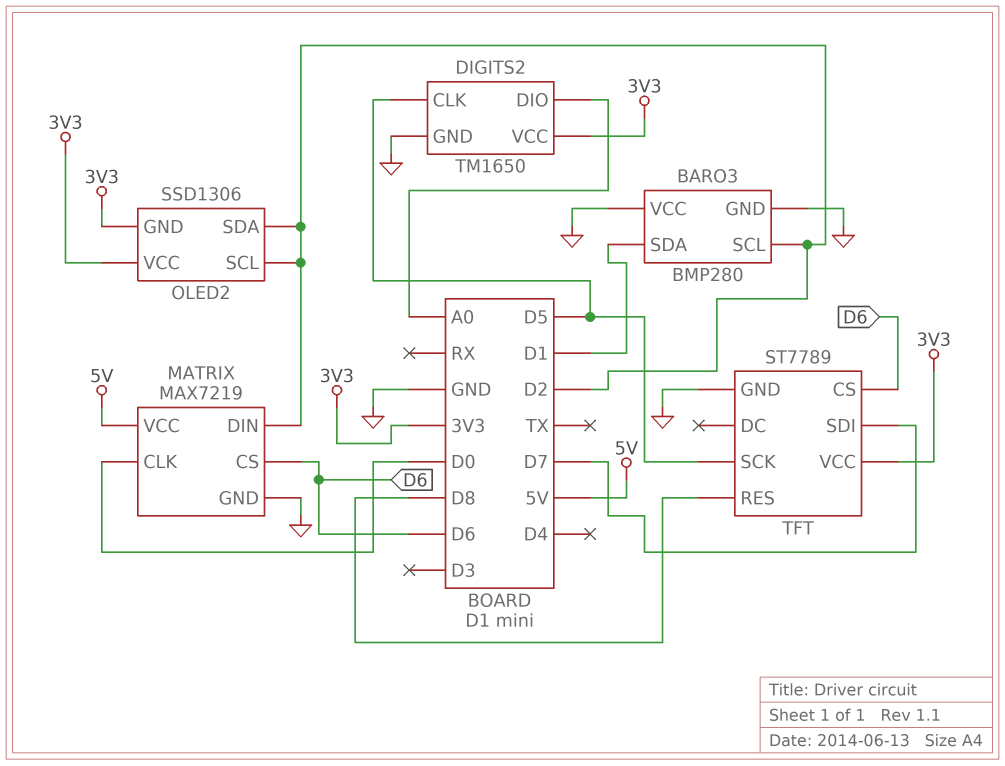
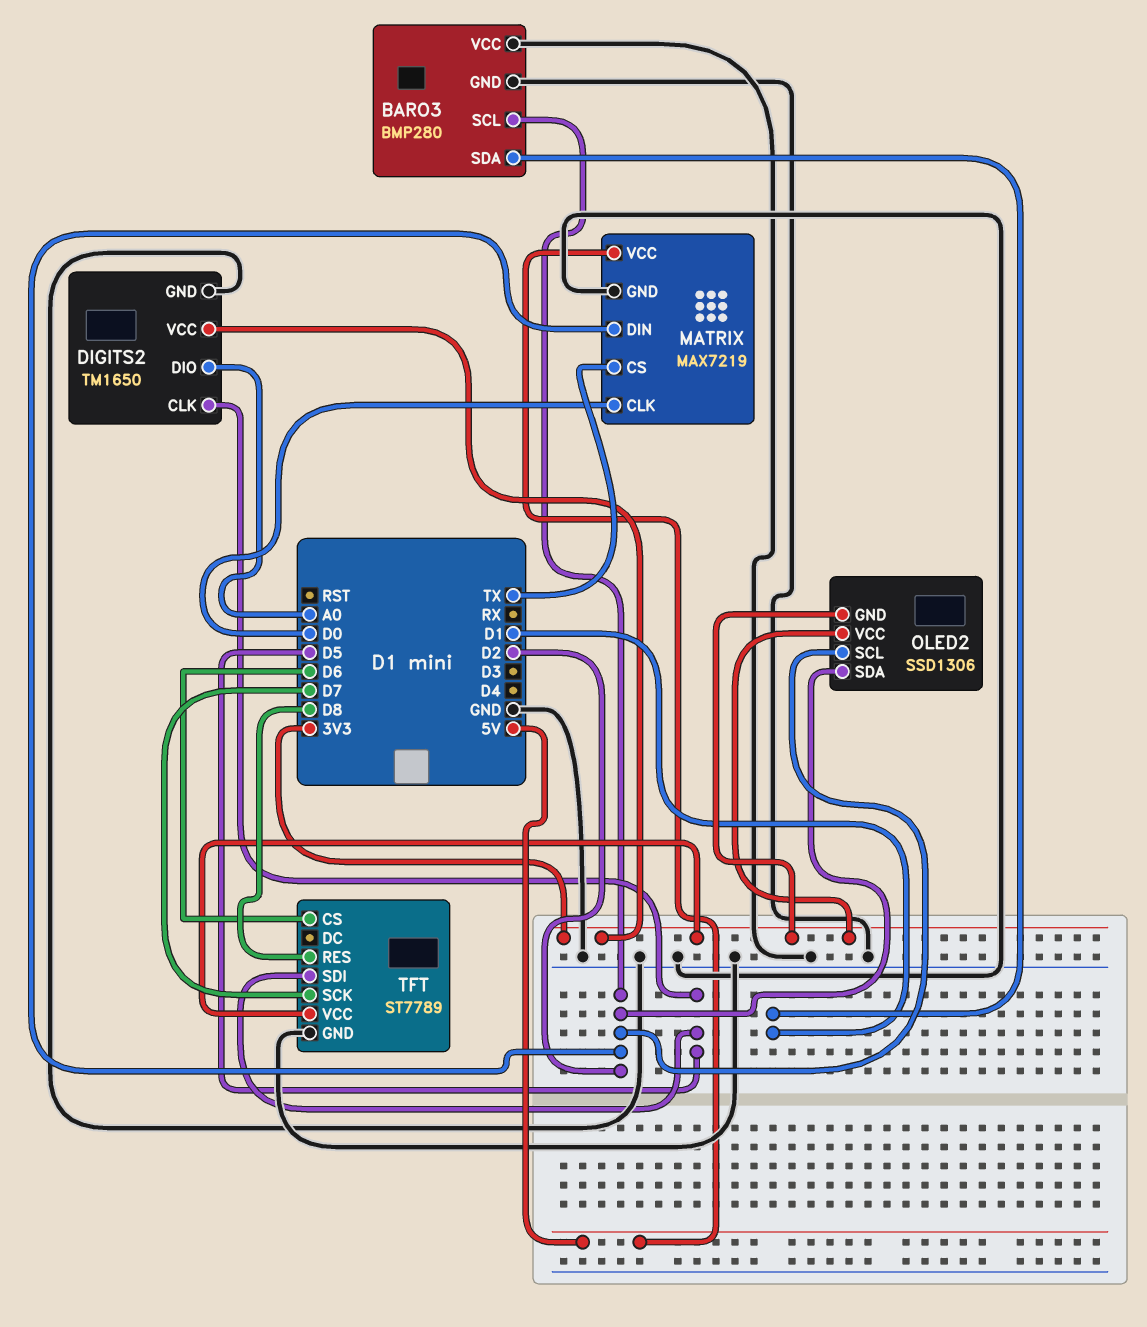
MATRIX pin CS: D6 -> TX
TFT pin SCK: D5 -> D7
TFT pin SDI: D7 -> D5

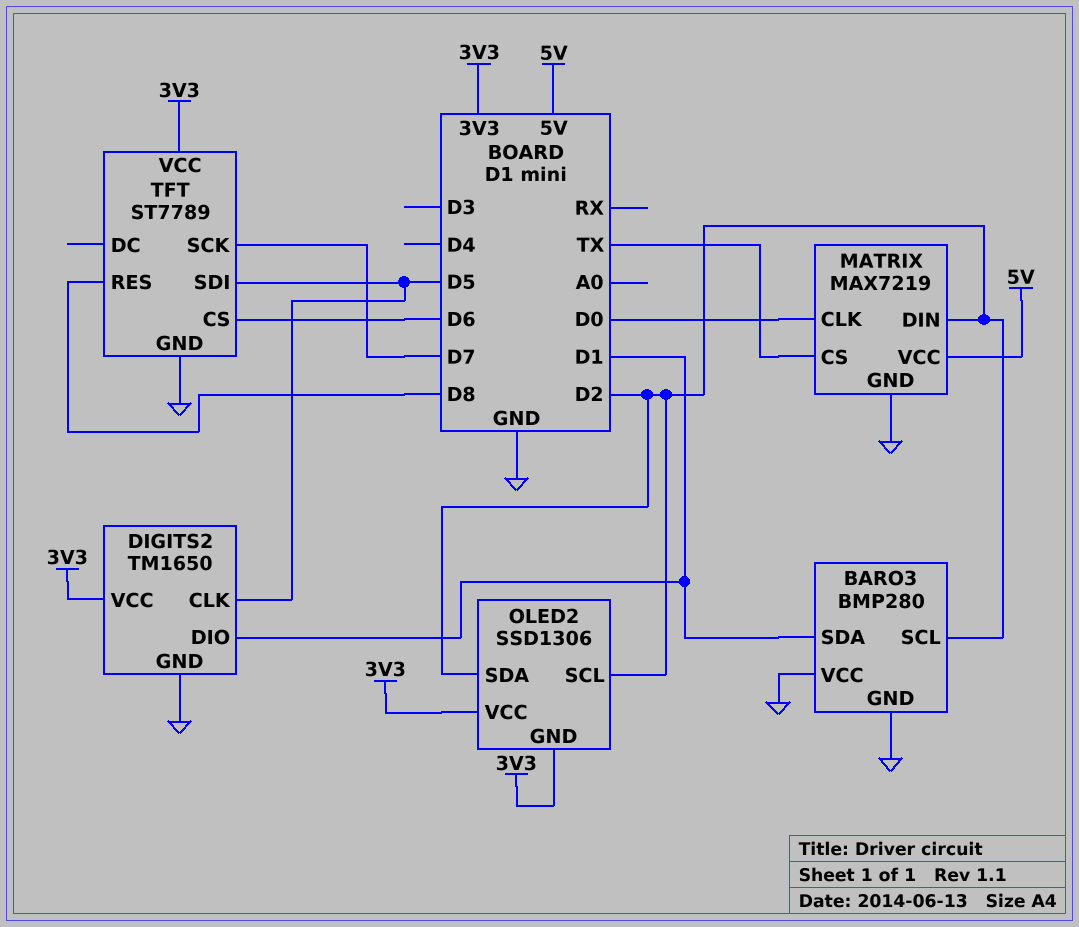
DIGITS2 pin DIO: A0 -> D1

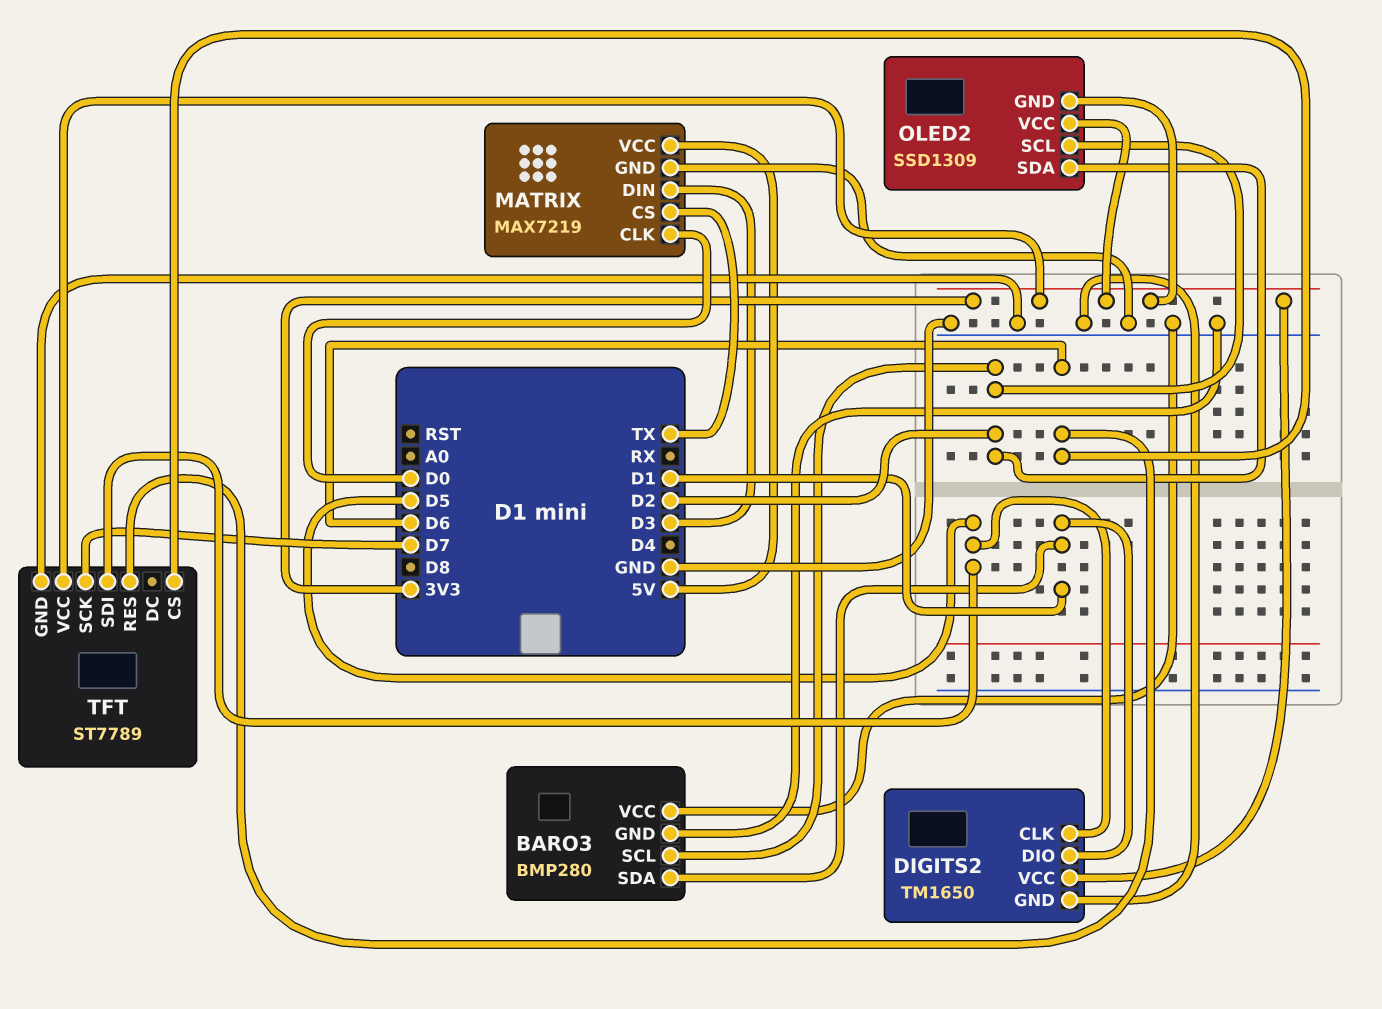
MATRIX pin DIN: D2 -> D3
OLED2: SSD1306 -> SSD1309
TFT pin RES: D8 -> D6

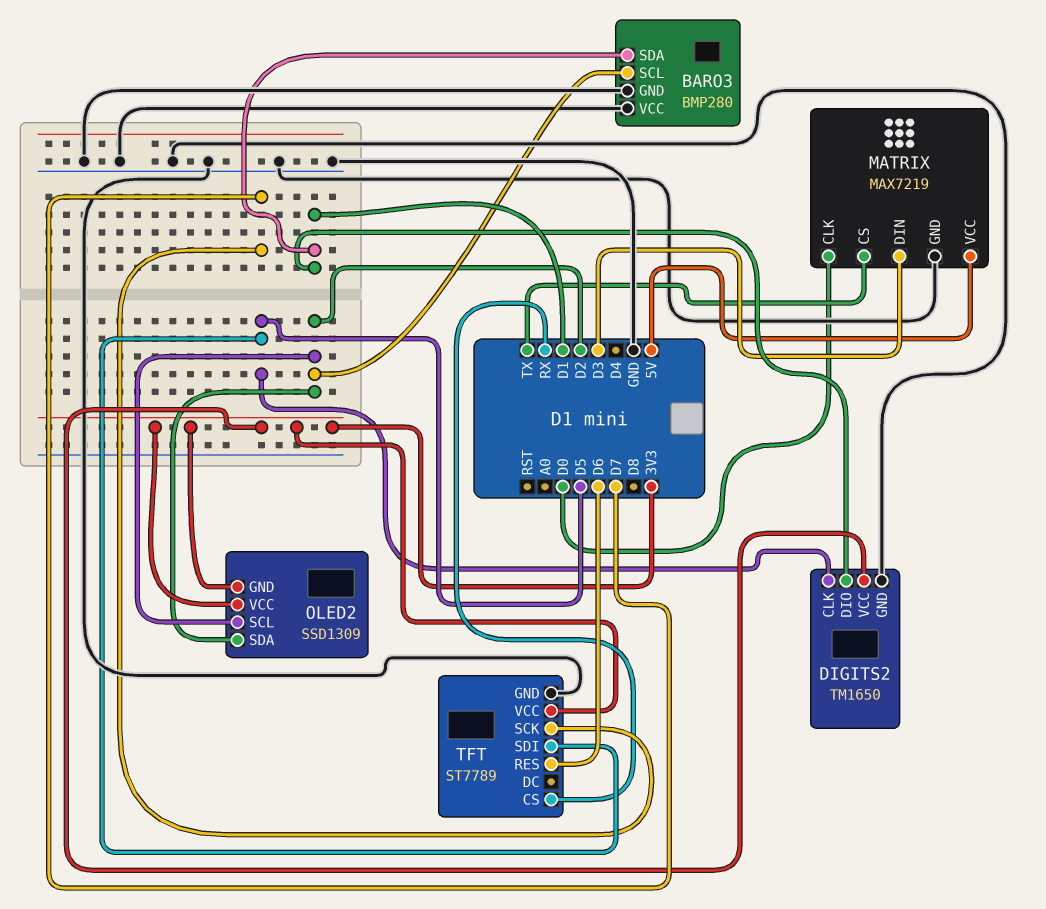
TFT pin CS: D6 -> RX

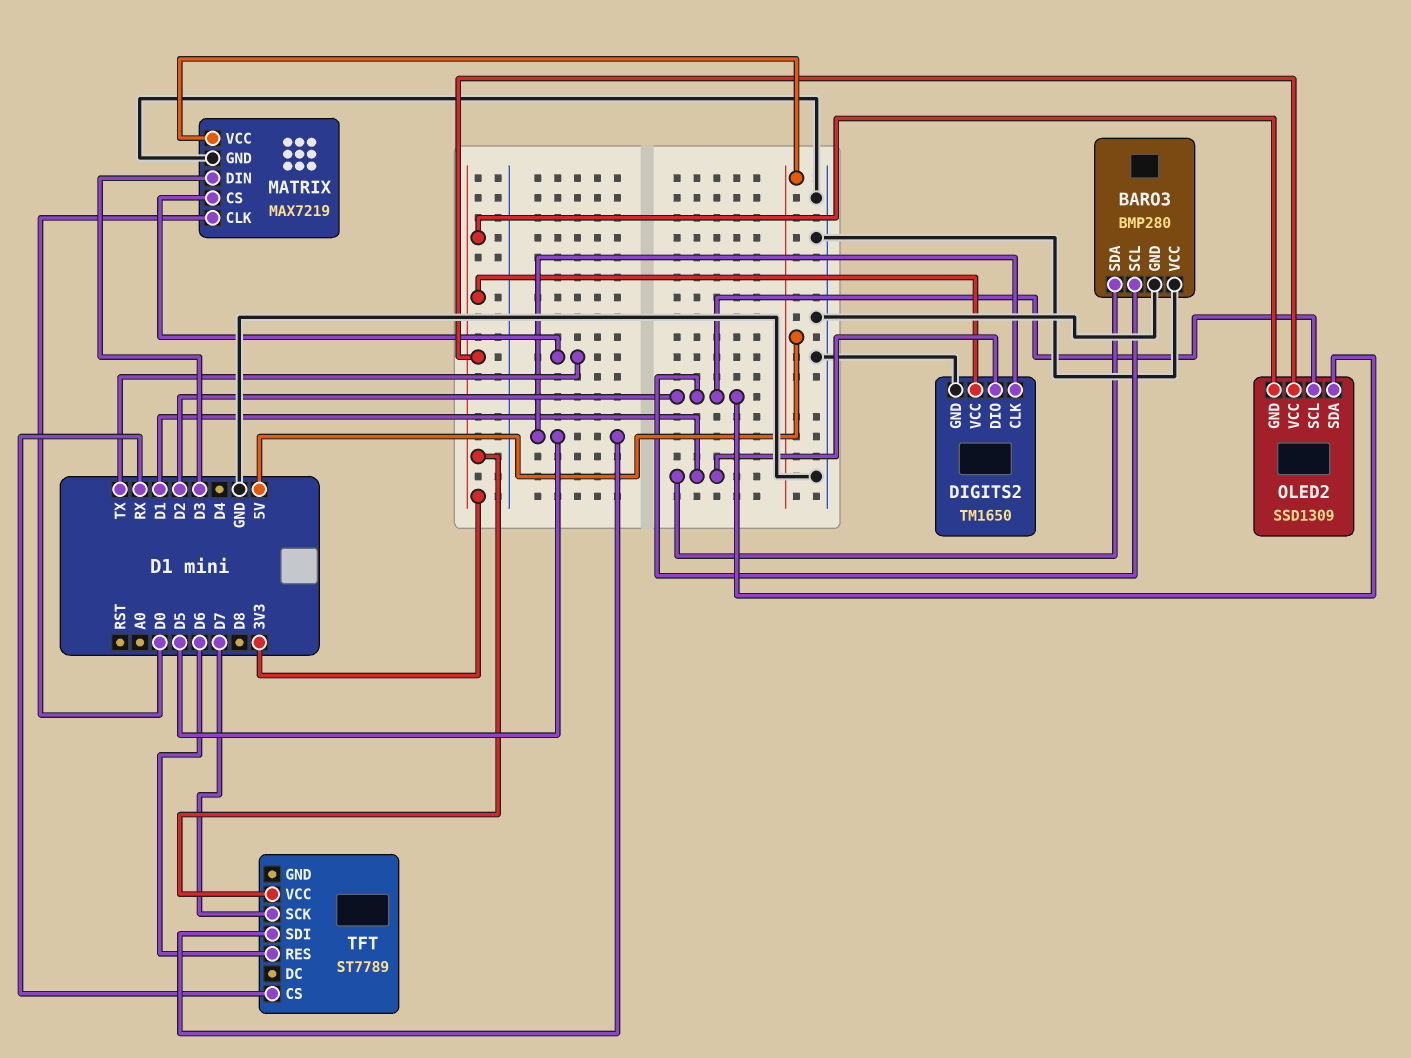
TFT pin GND: GND -> none

